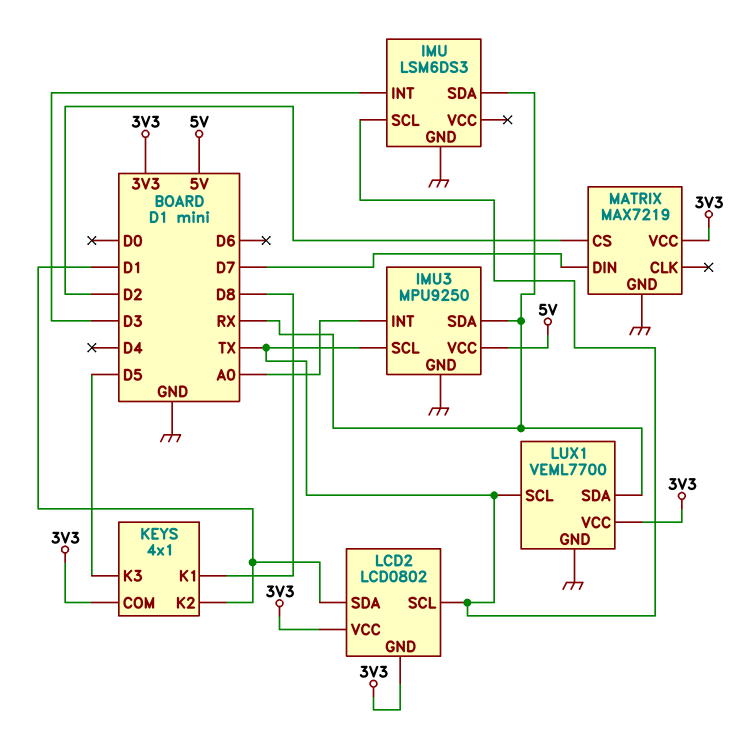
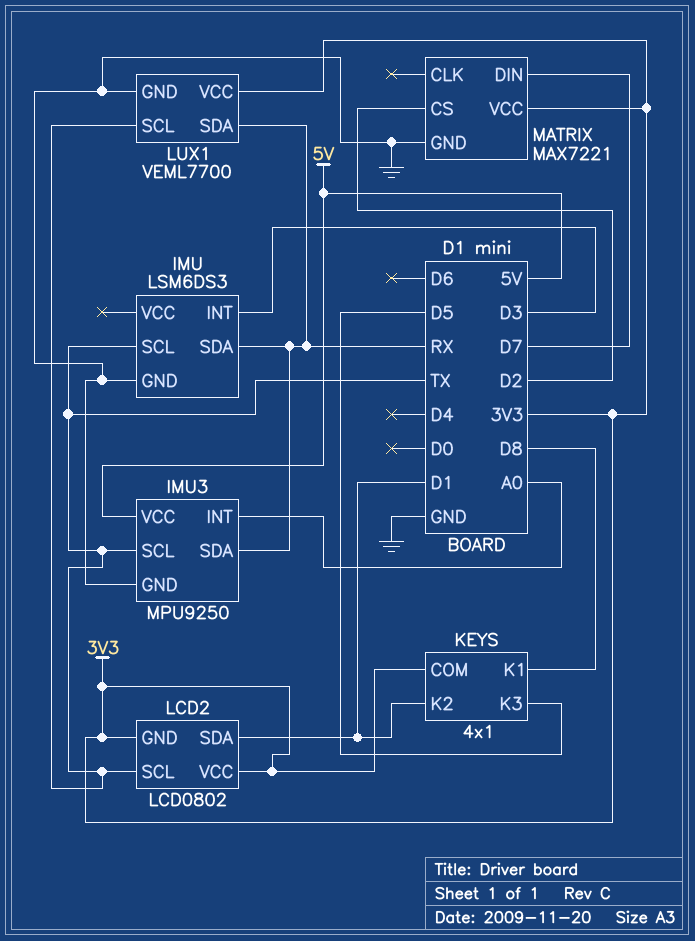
MATRIX: MAX7219 -> MAX7221

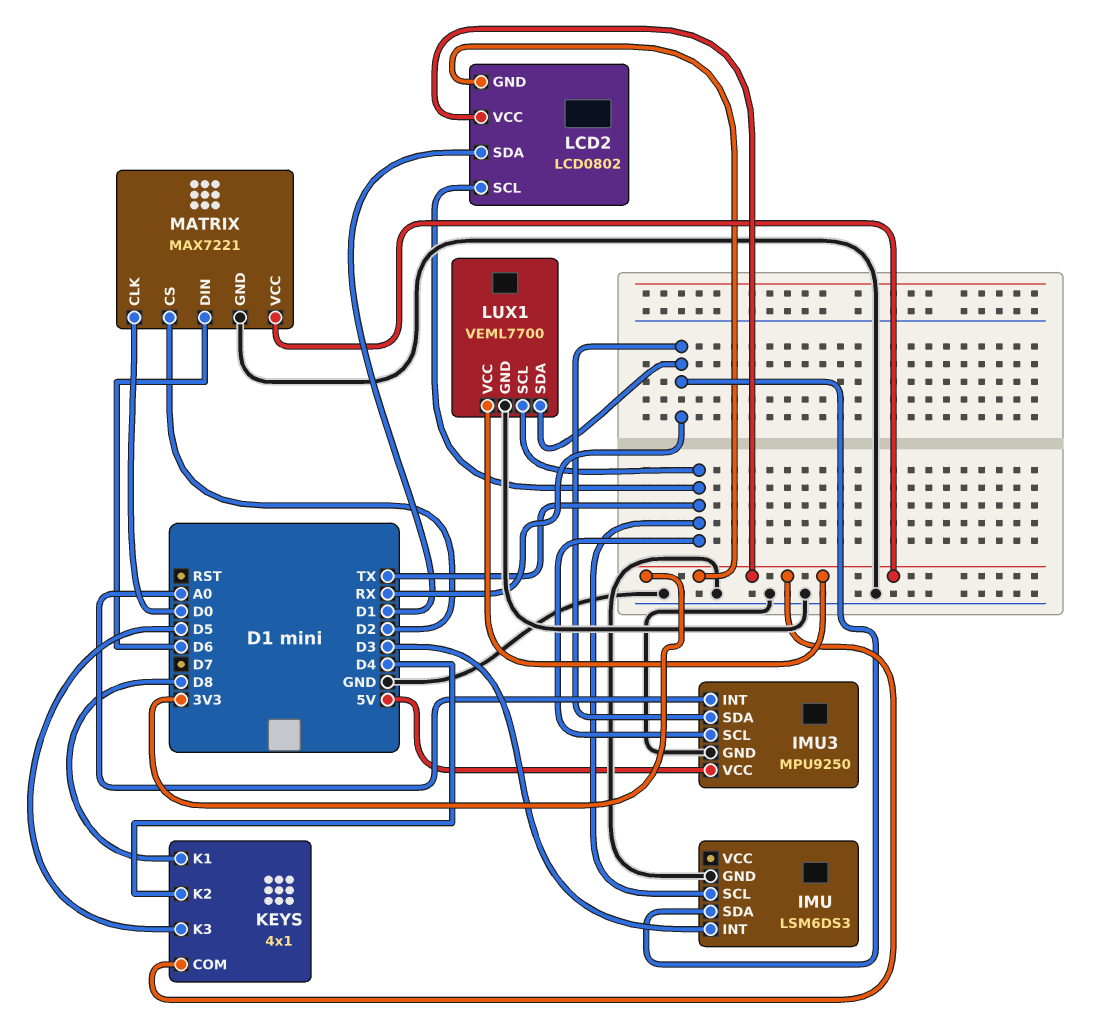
KEYS pin K2: D1 -> D4
MATRIX pin CLK: none -> D0
MATRIX pin DIN: D7 -> D6

